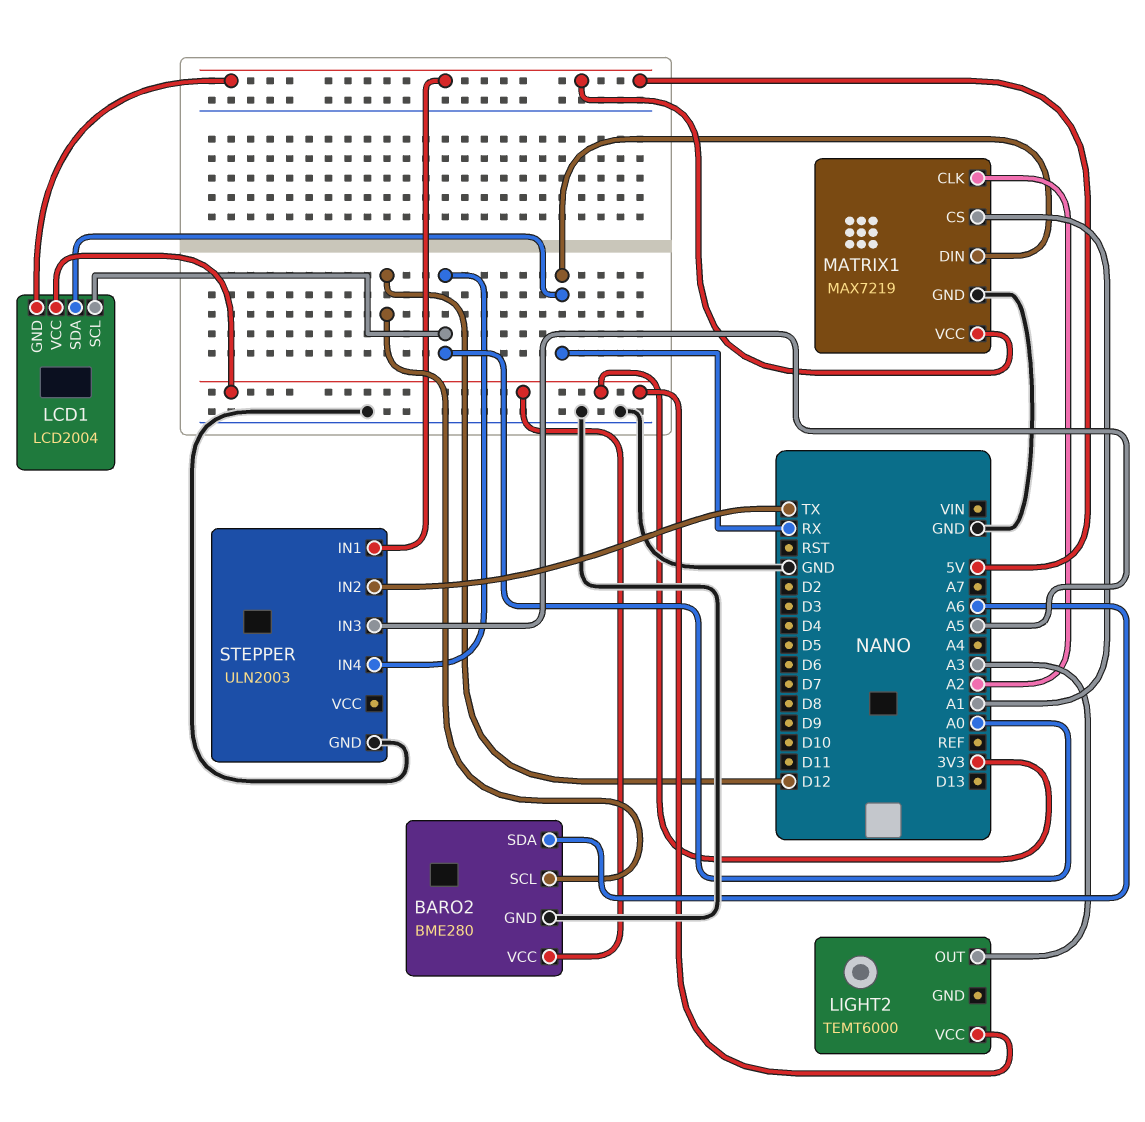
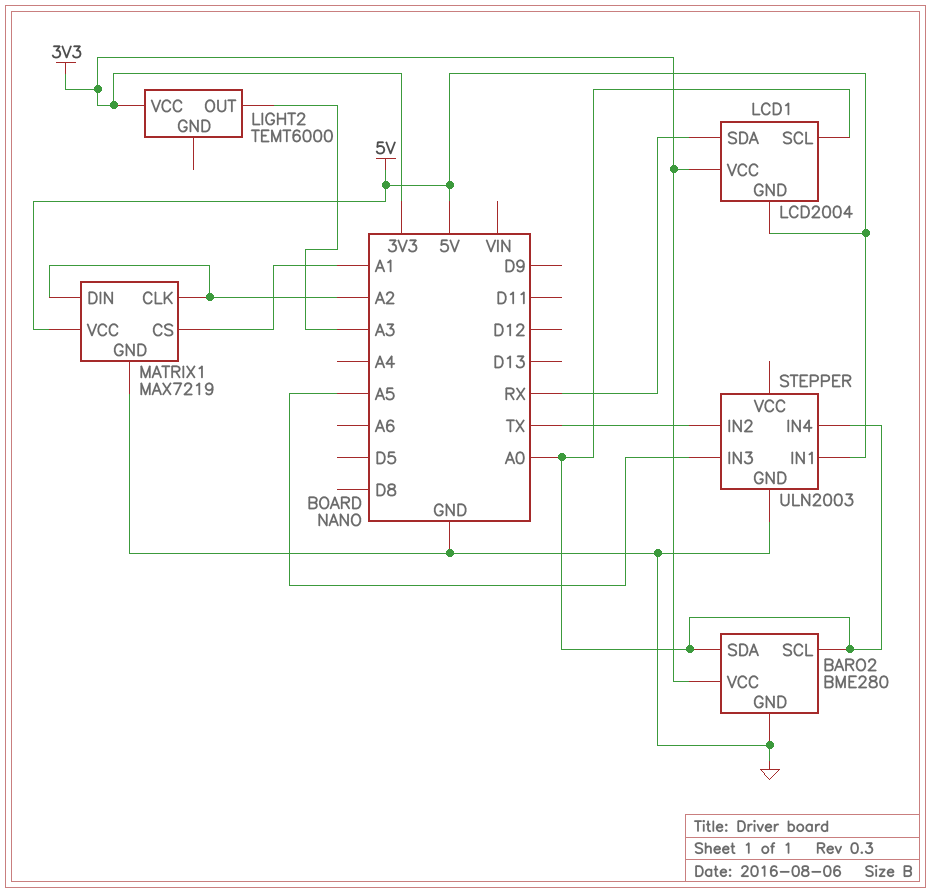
BARO2 pin SCL: D12 -> A0
BARO2 pin SDA: A6 -> A0
MATRIX1 pin DIN: RX -> A2

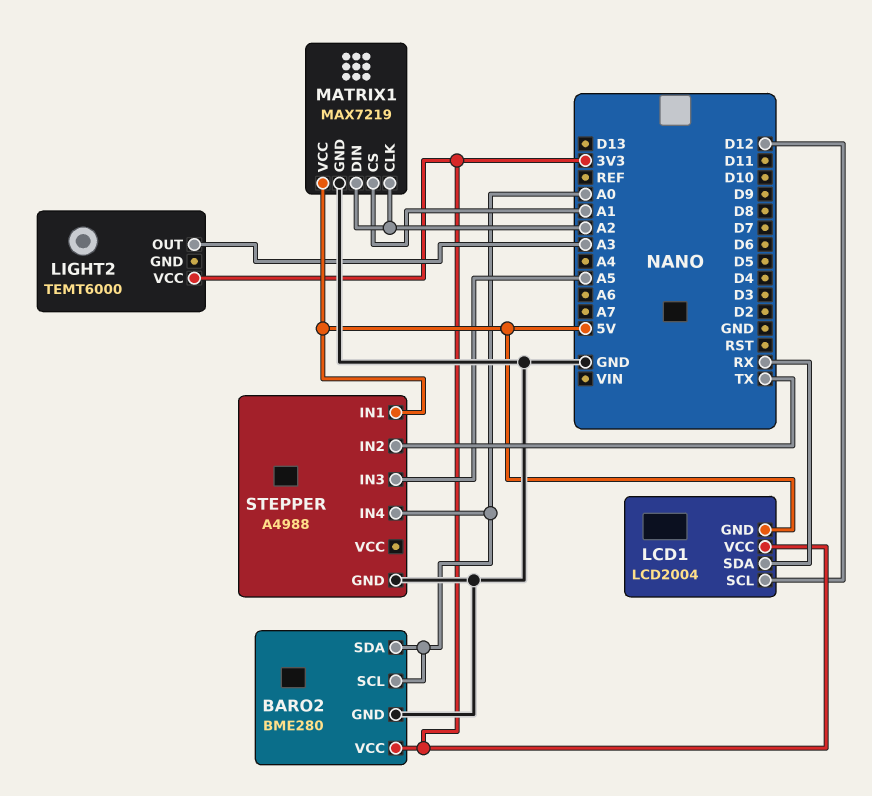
LCD1 pin SCL: A0 -> D12
STEPPER: ULN2003 -> A4988

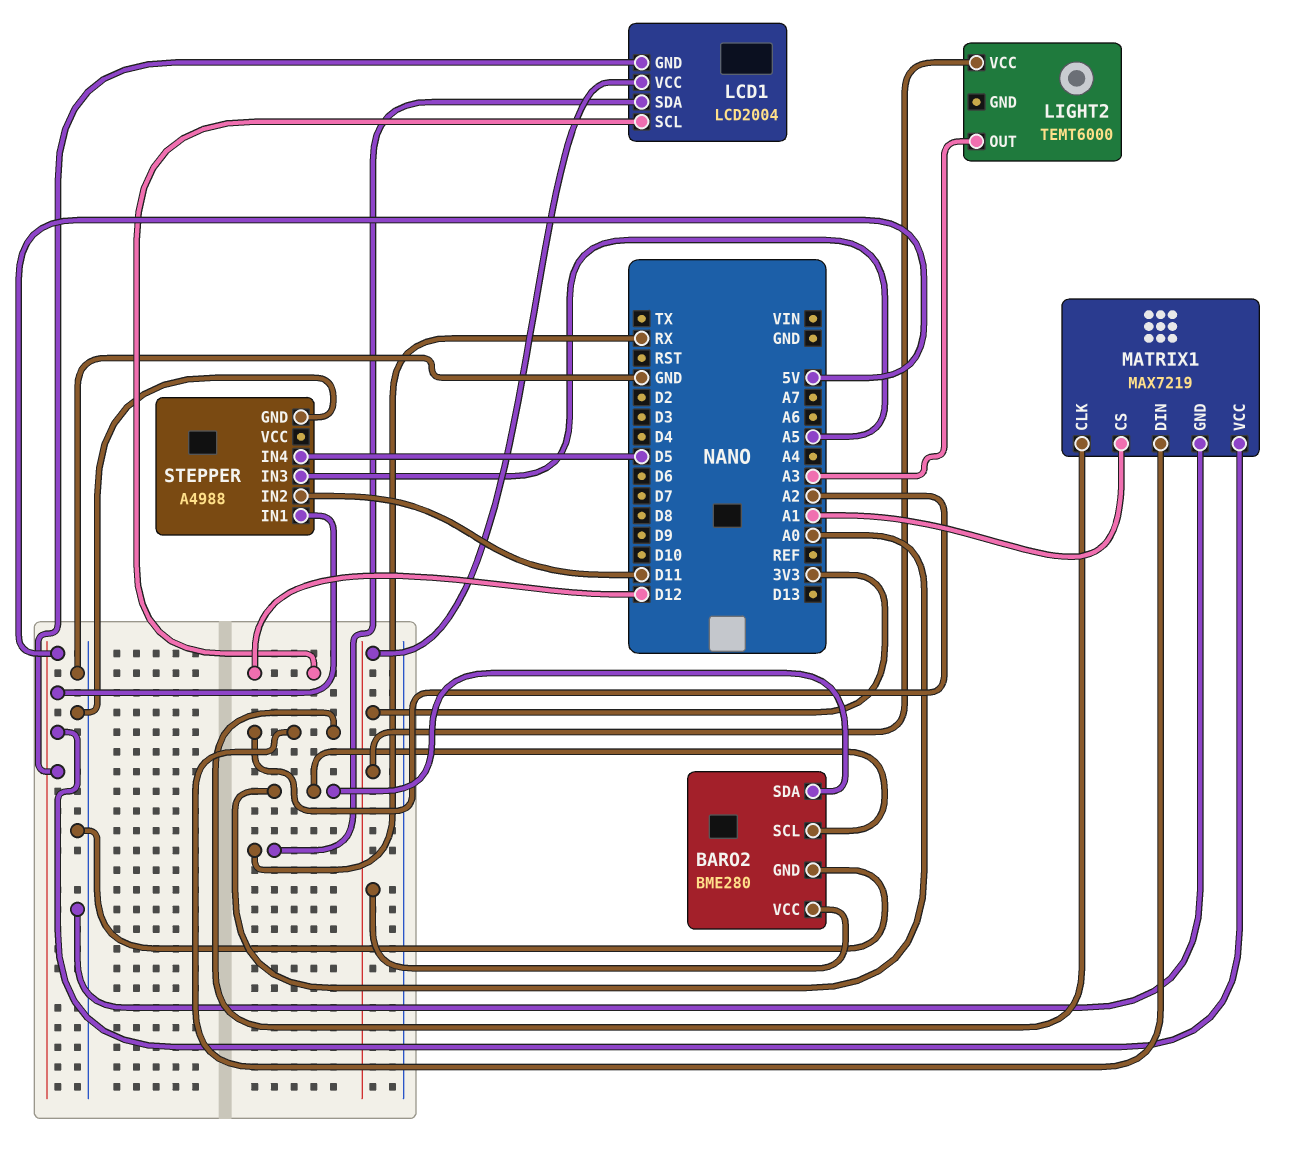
STEPPER pin IN2: TX -> D11
STEPPER pin IN4: A0 -> D5

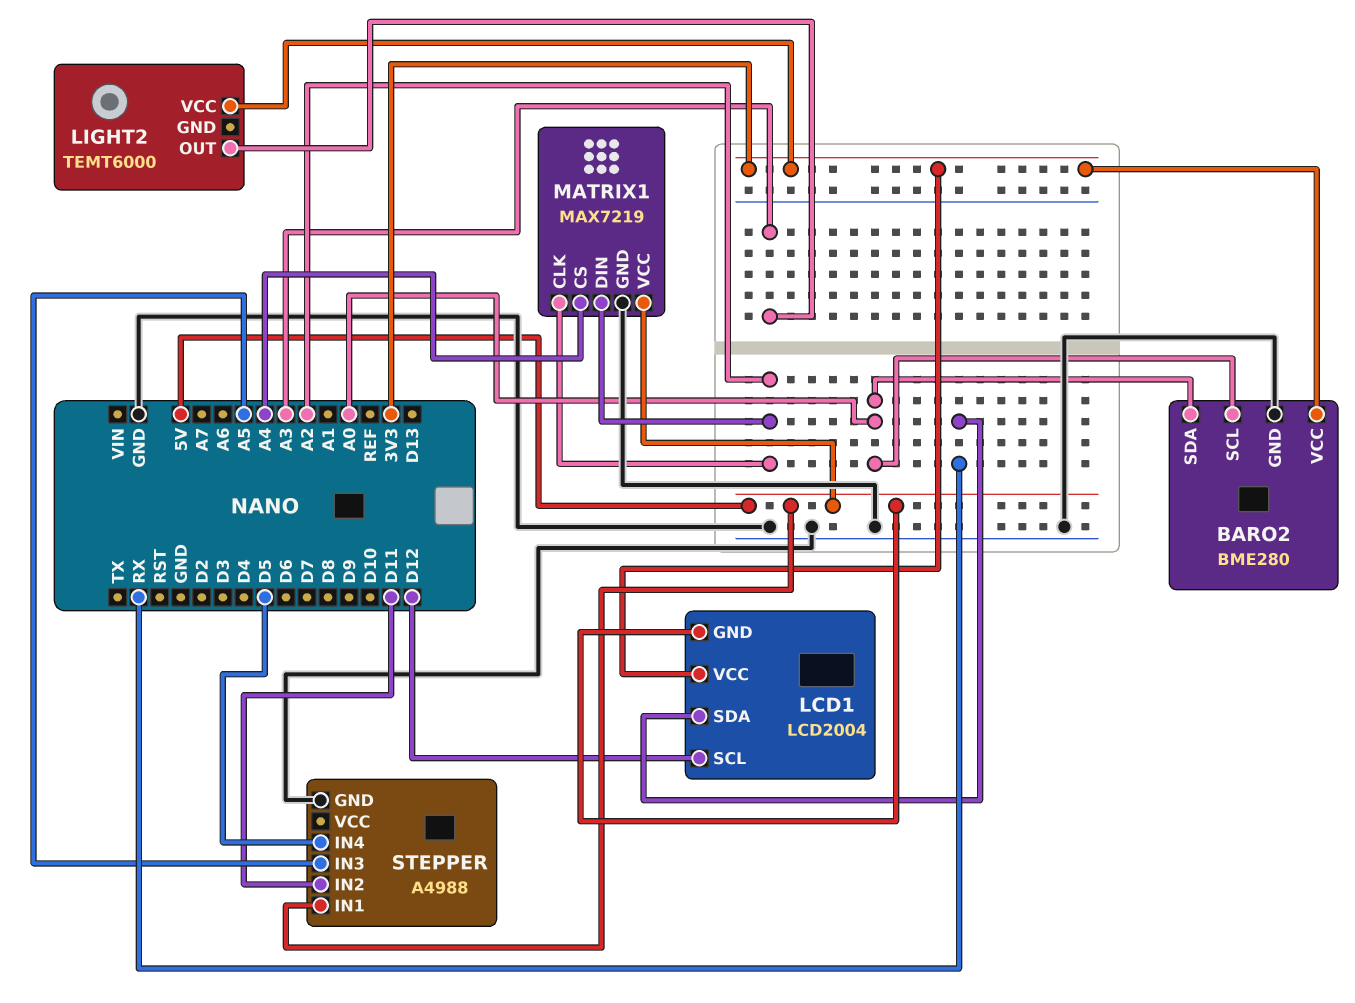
MATRIX1 pin CS: A1 -> A4

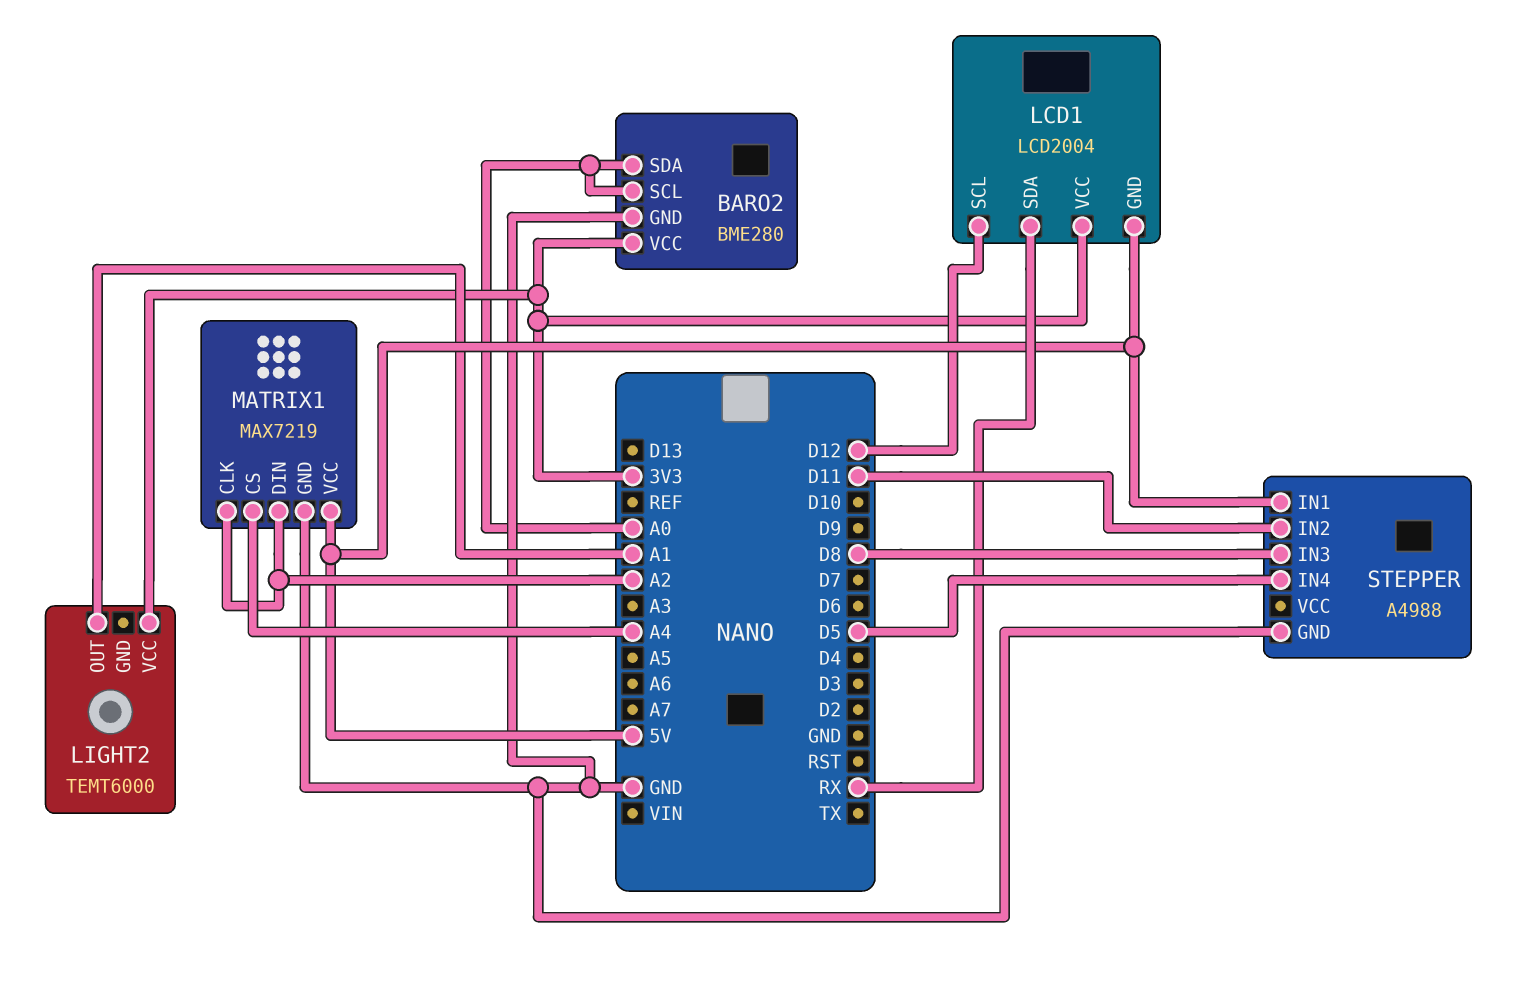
LIGHT2 pin OUT: A3 -> A1
STEPPER pin IN3: A5 -> D8

